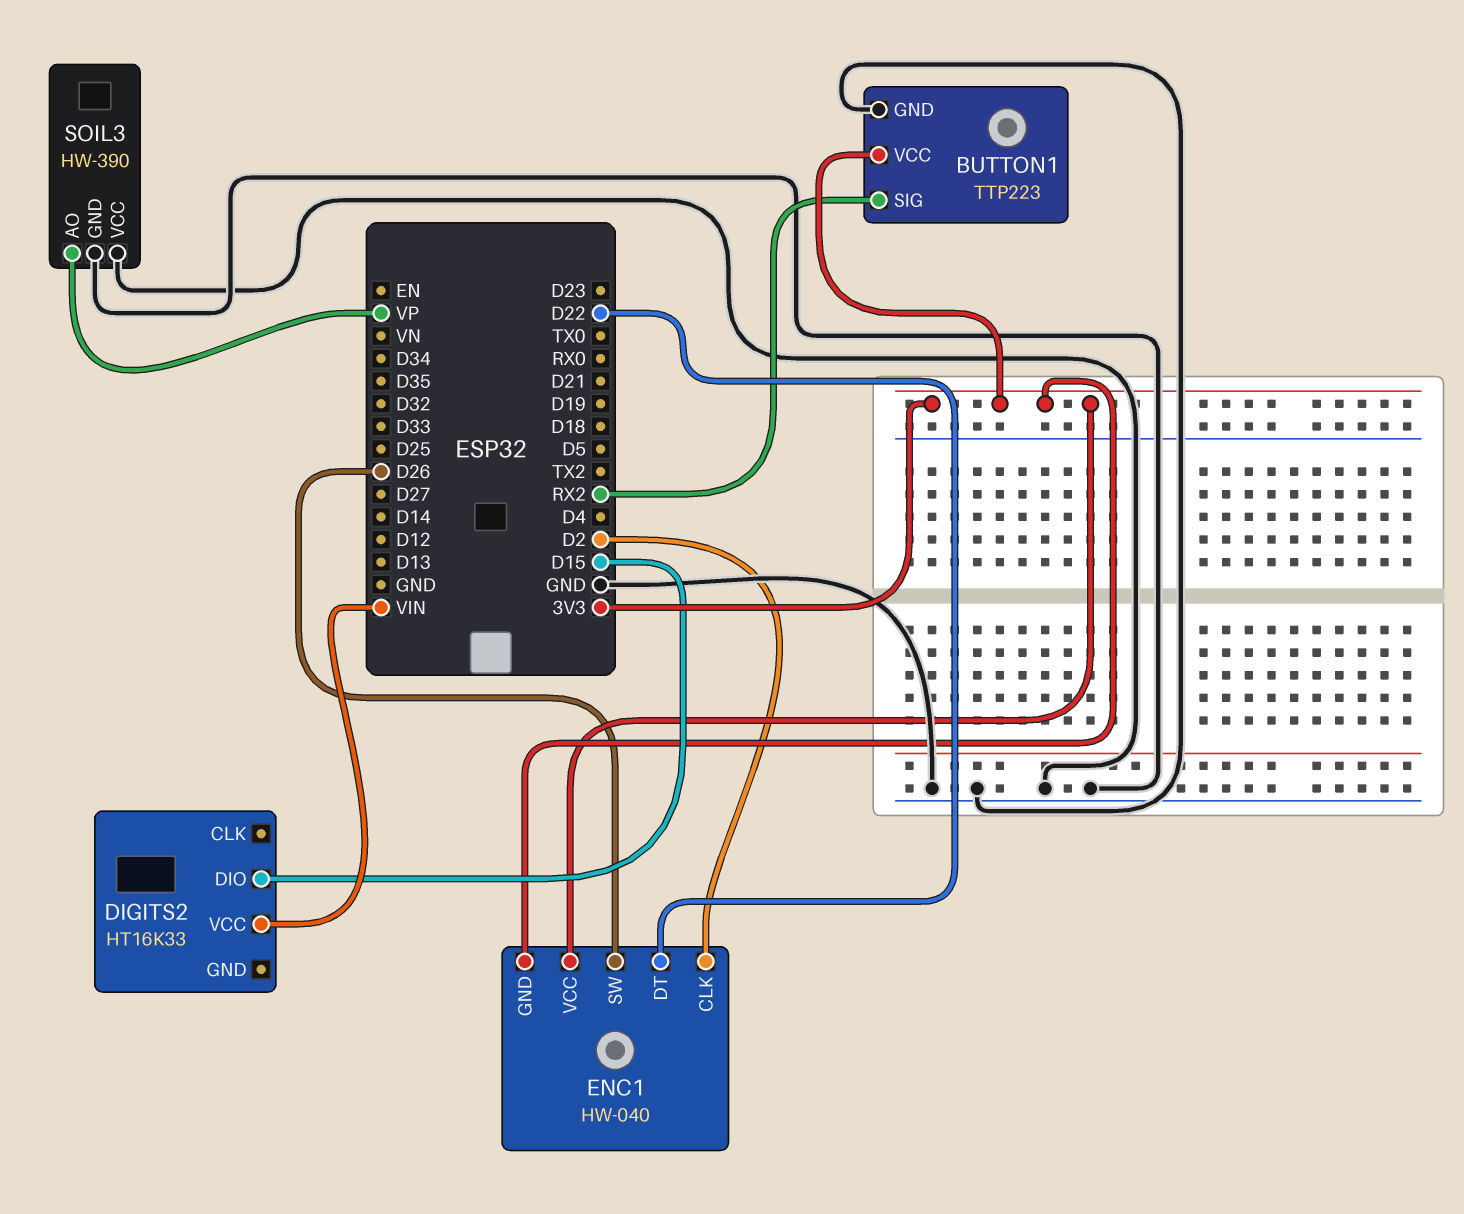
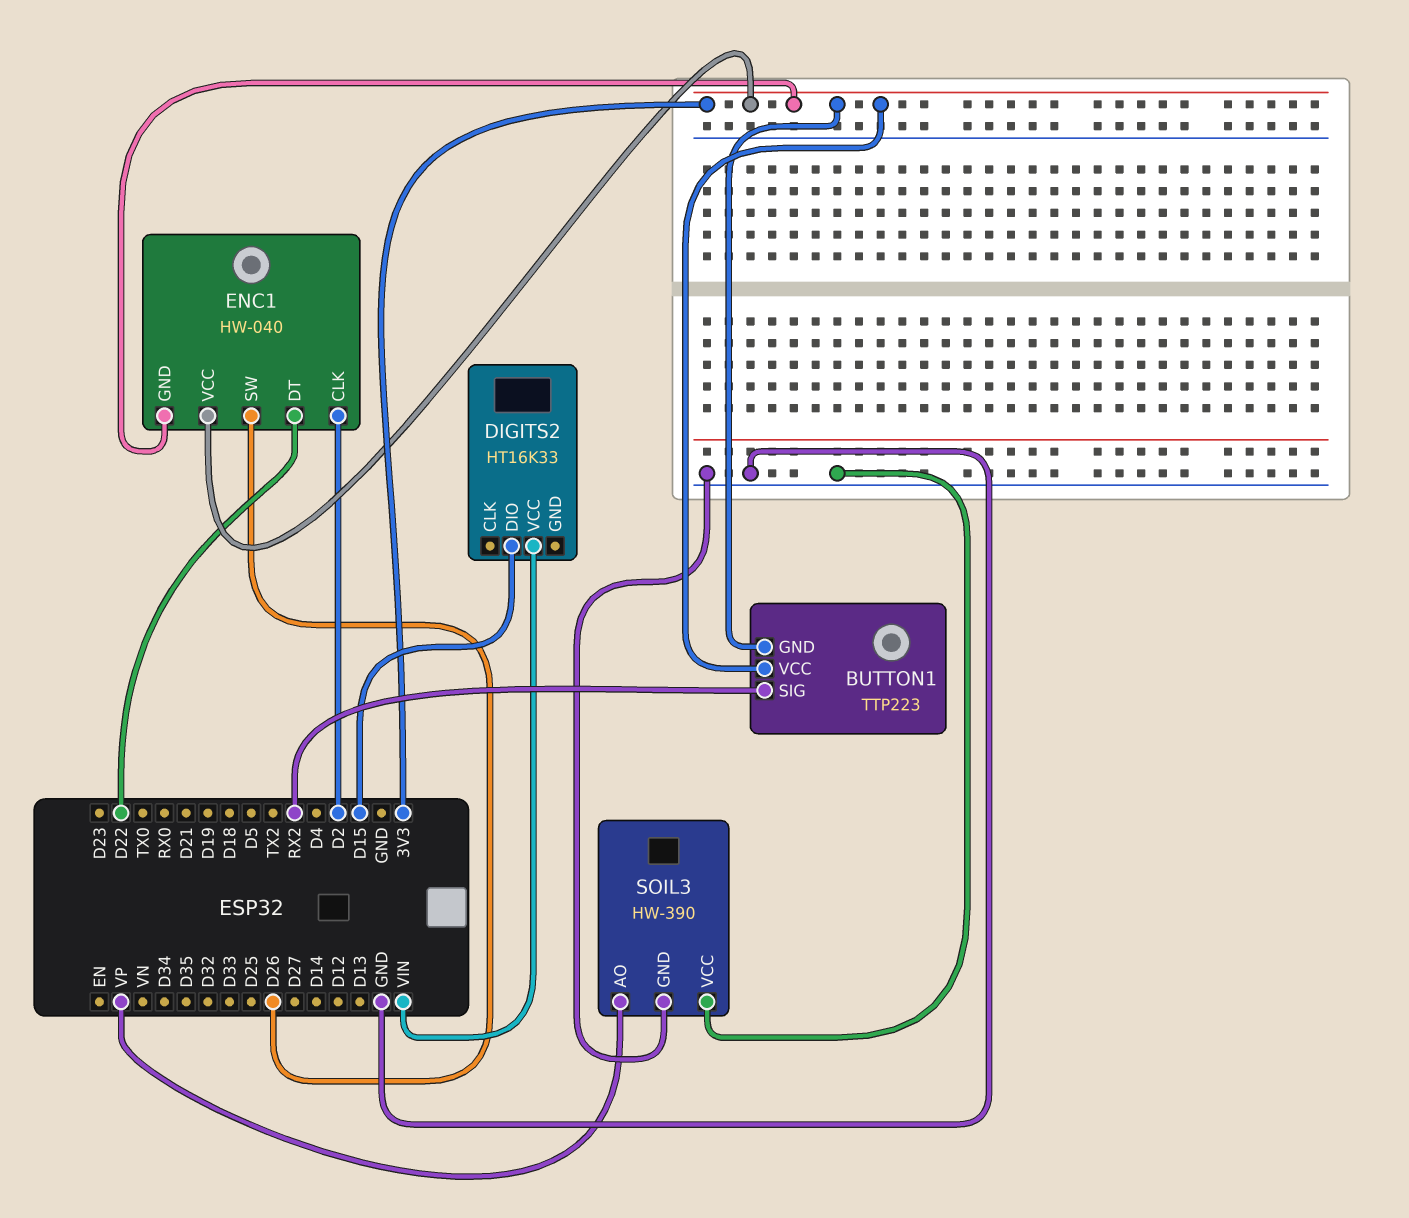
BUTTON1 pin GND: GND -> 3V3

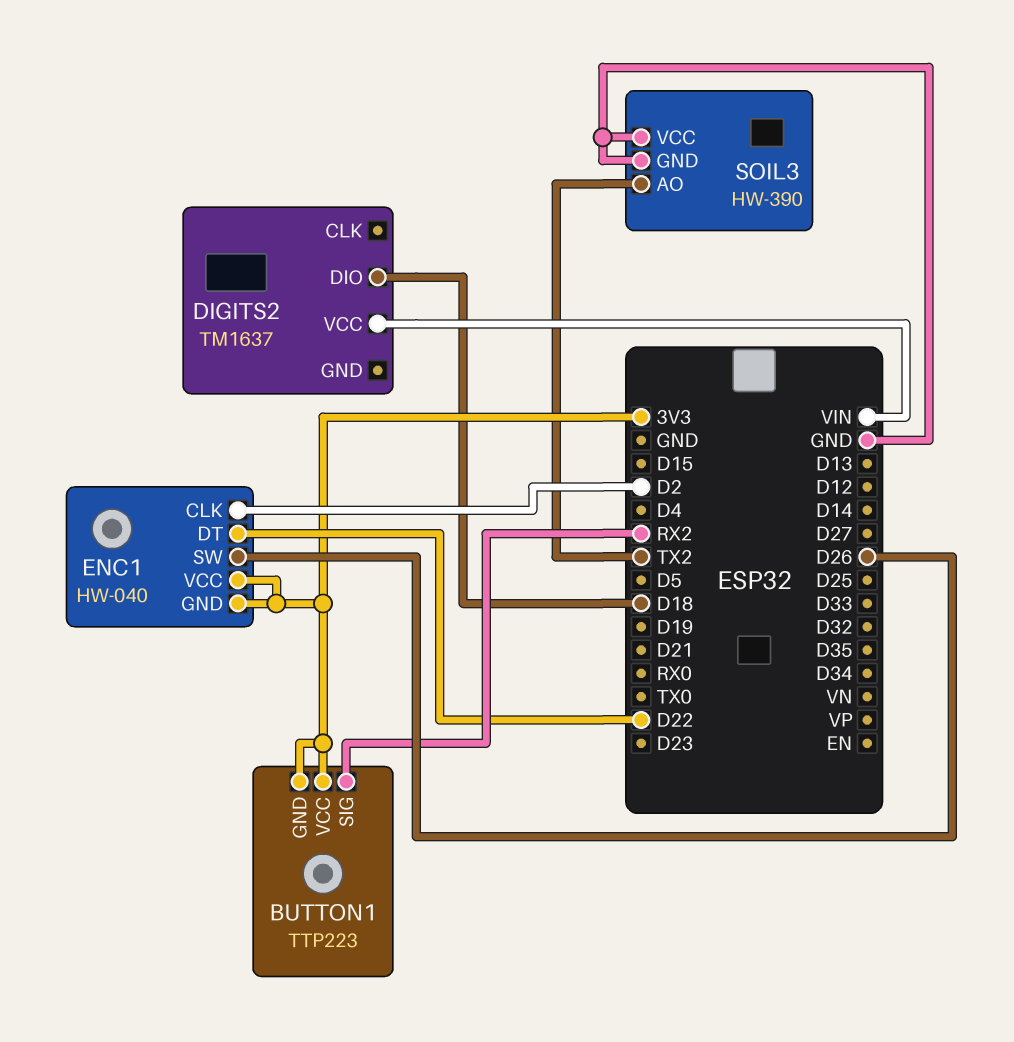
DIGITS2: HT16K33 -> TM1637
DIGITS2 pin DIO: D15 -> D18
SOIL3 pin AO: VP -> TX2

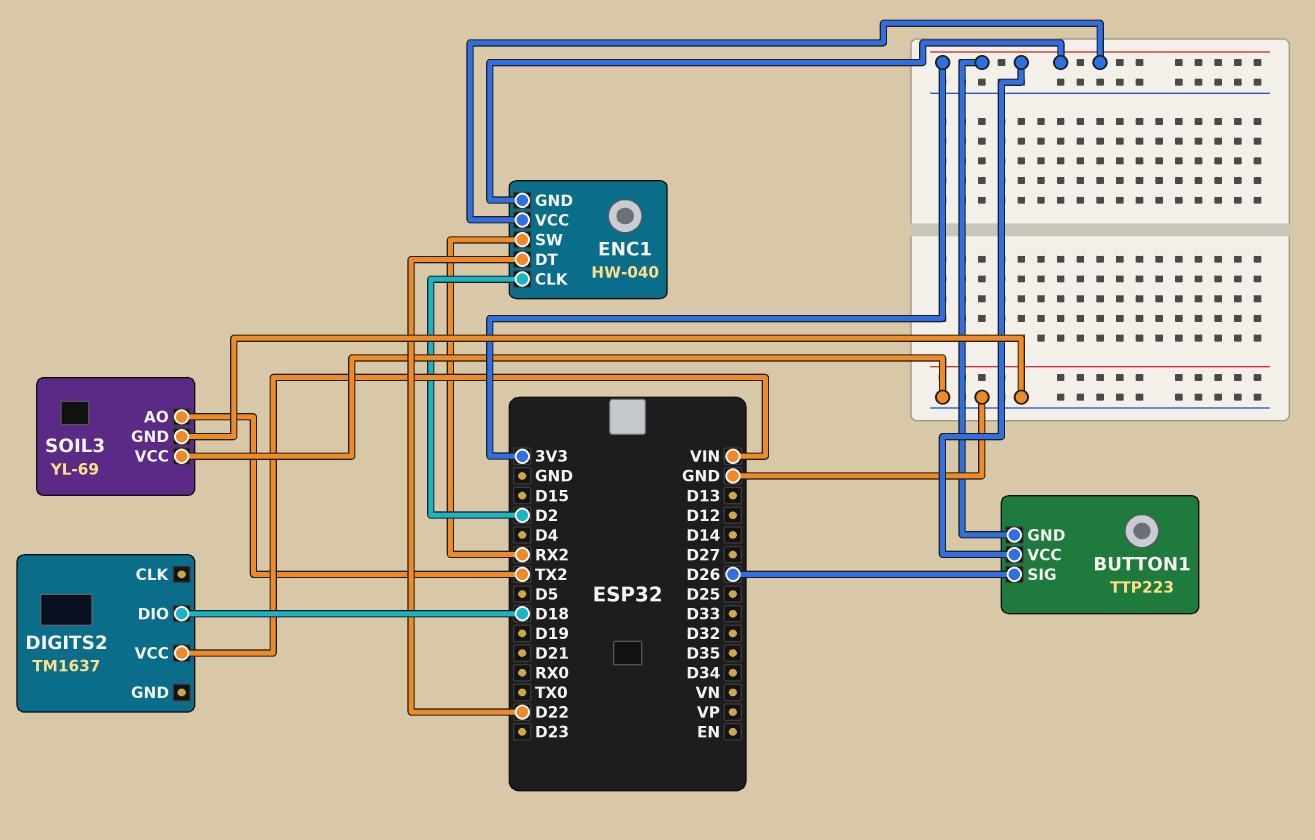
BUTTON1 pin SIG: RX2 -> D26
ENC1 pin SW: D26 -> RX2
SOIL3: HW-390 -> YL-69

